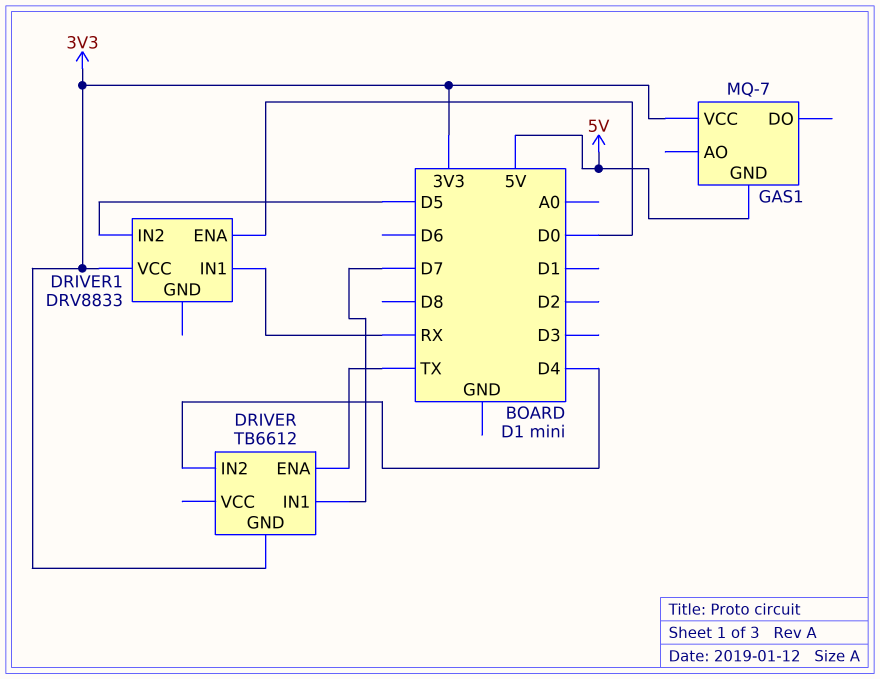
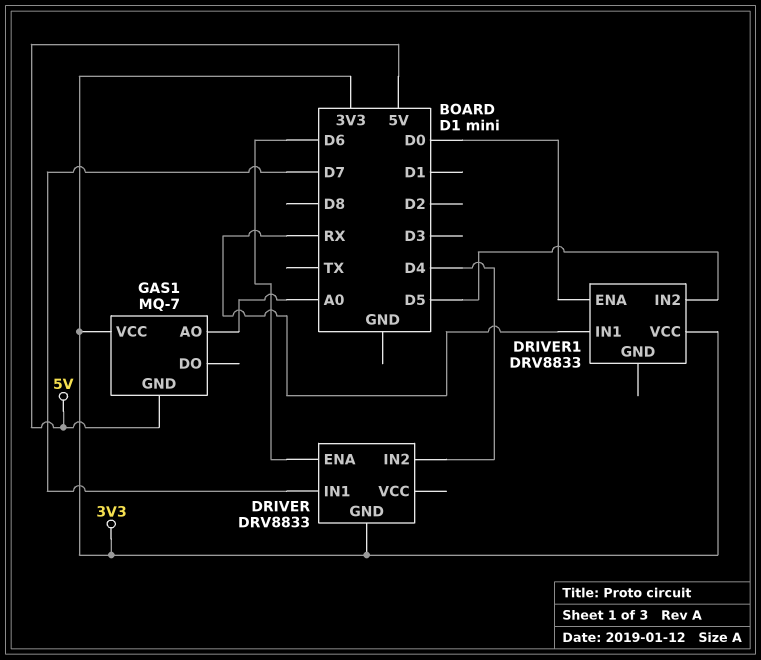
DRIVER: TB6612 -> DRV8833
DRIVER pin ENA: TX -> D6
GAS1 pin AO: none -> A0

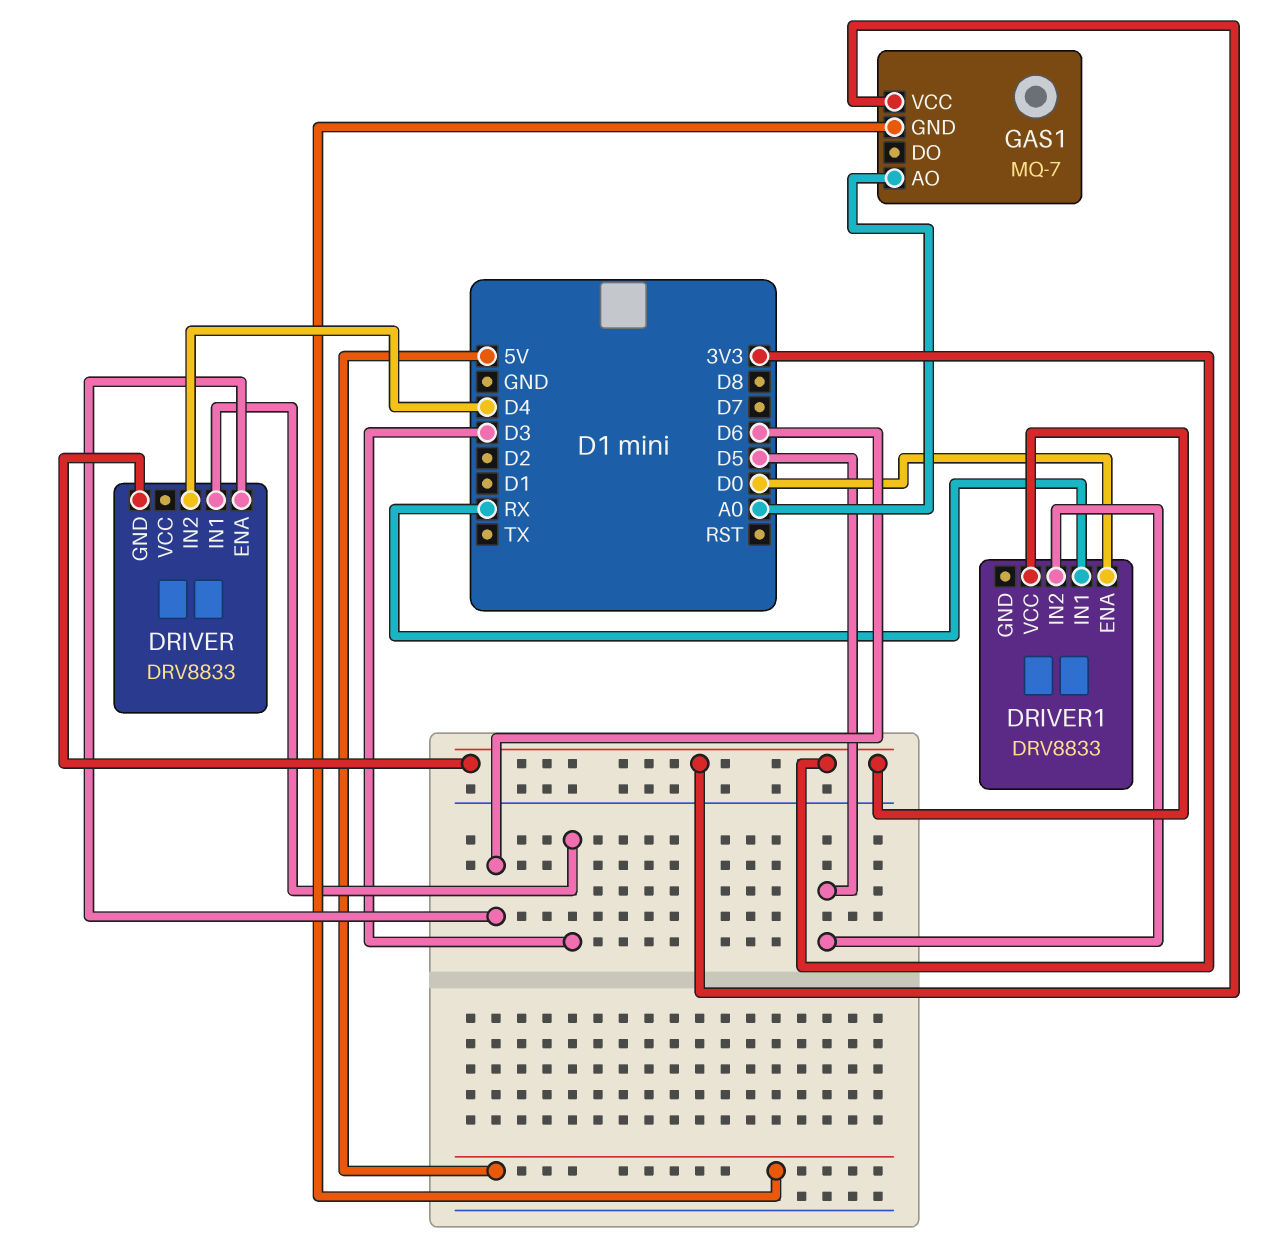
DRIVER pin IN1: D7 -> D3

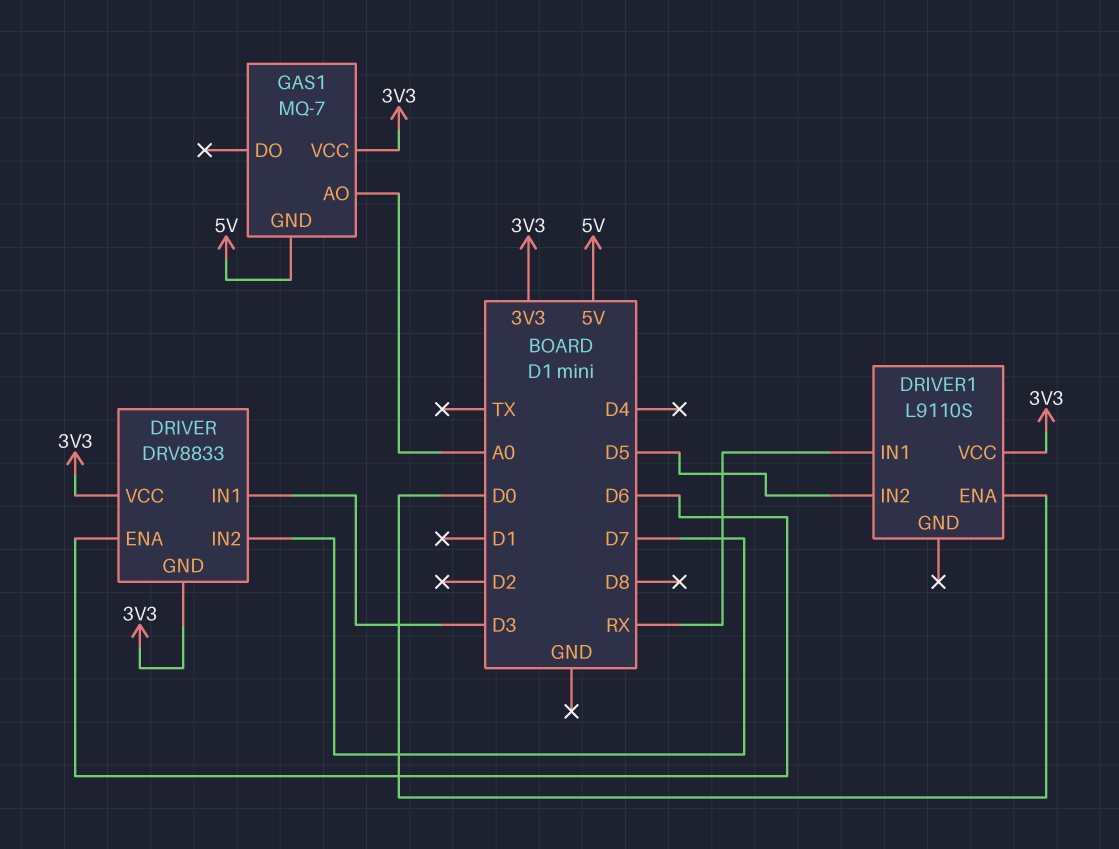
DRIVER pin IN2: D4 -> D7
DRIVER pin VCC: none -> 3V3
DRIVER1: DRV8833 -> L9110S

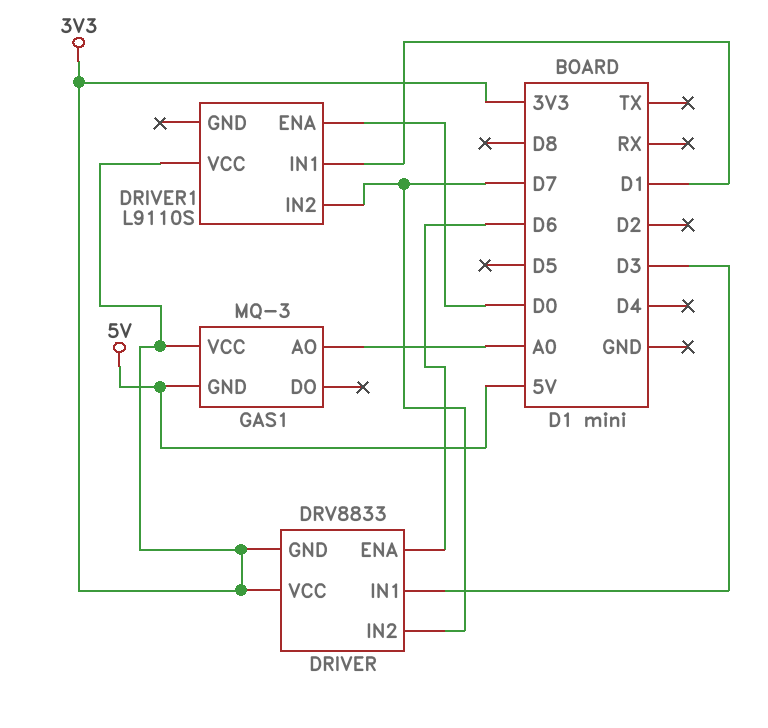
DRIVER1 pin IN1: RX -> D1
DRIVER1 pin IN2: D5 -> D7
GAS1: MQ-7 -> MQ-3

